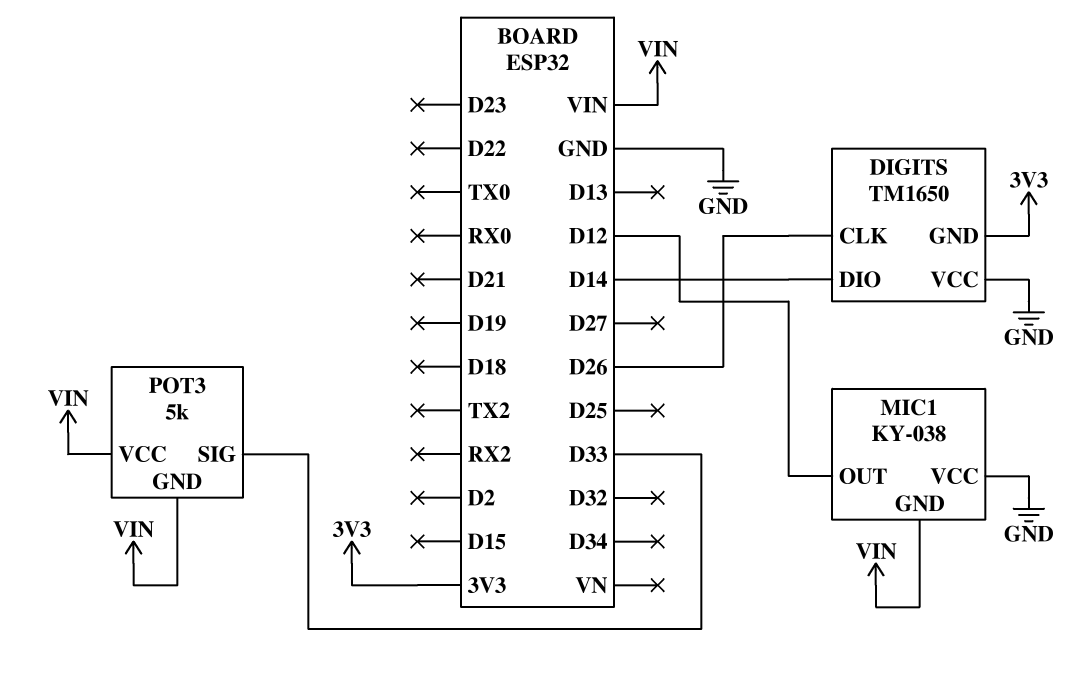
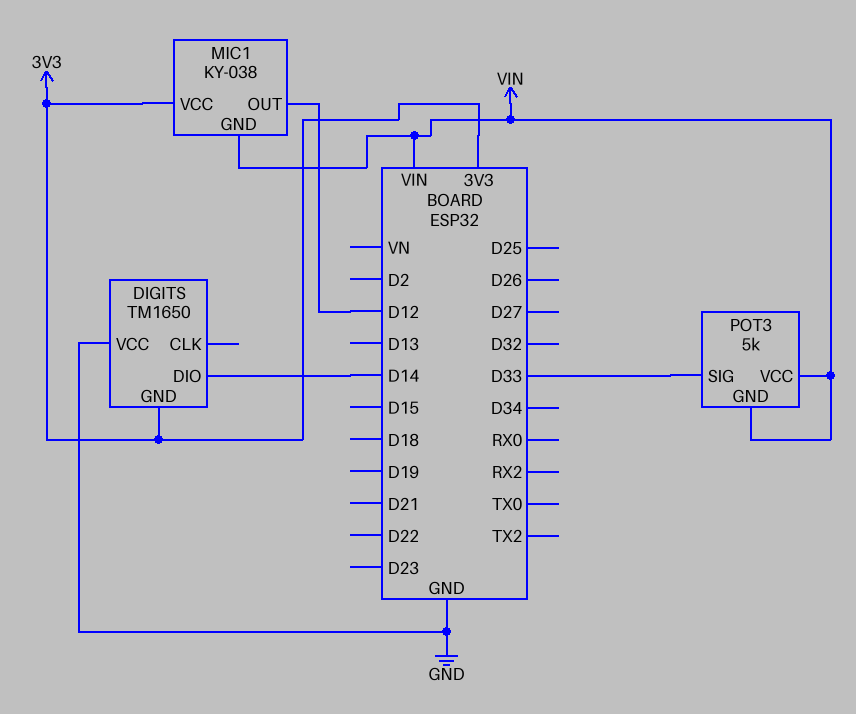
DIGITS pin CLK: D26 -> none
MIC1 pin VCC: GND -> 3V3

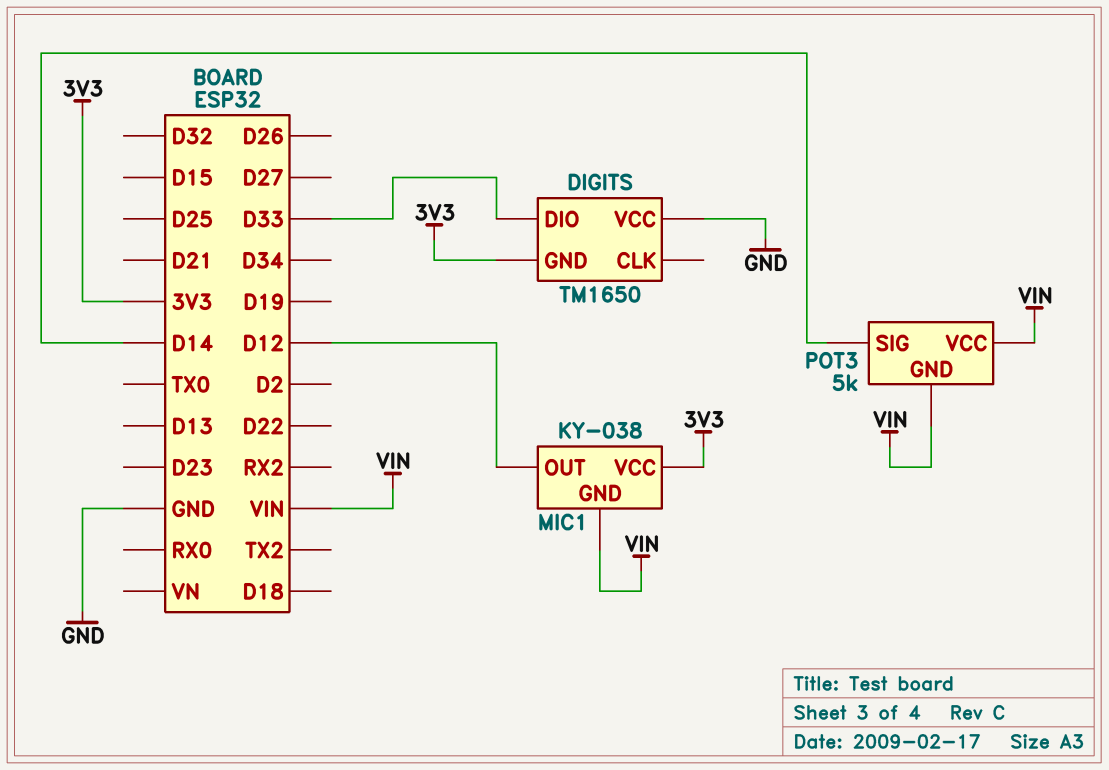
DIGITS pin DIO: D14 -> D33
POT3 pin SIG: D33 -> D14

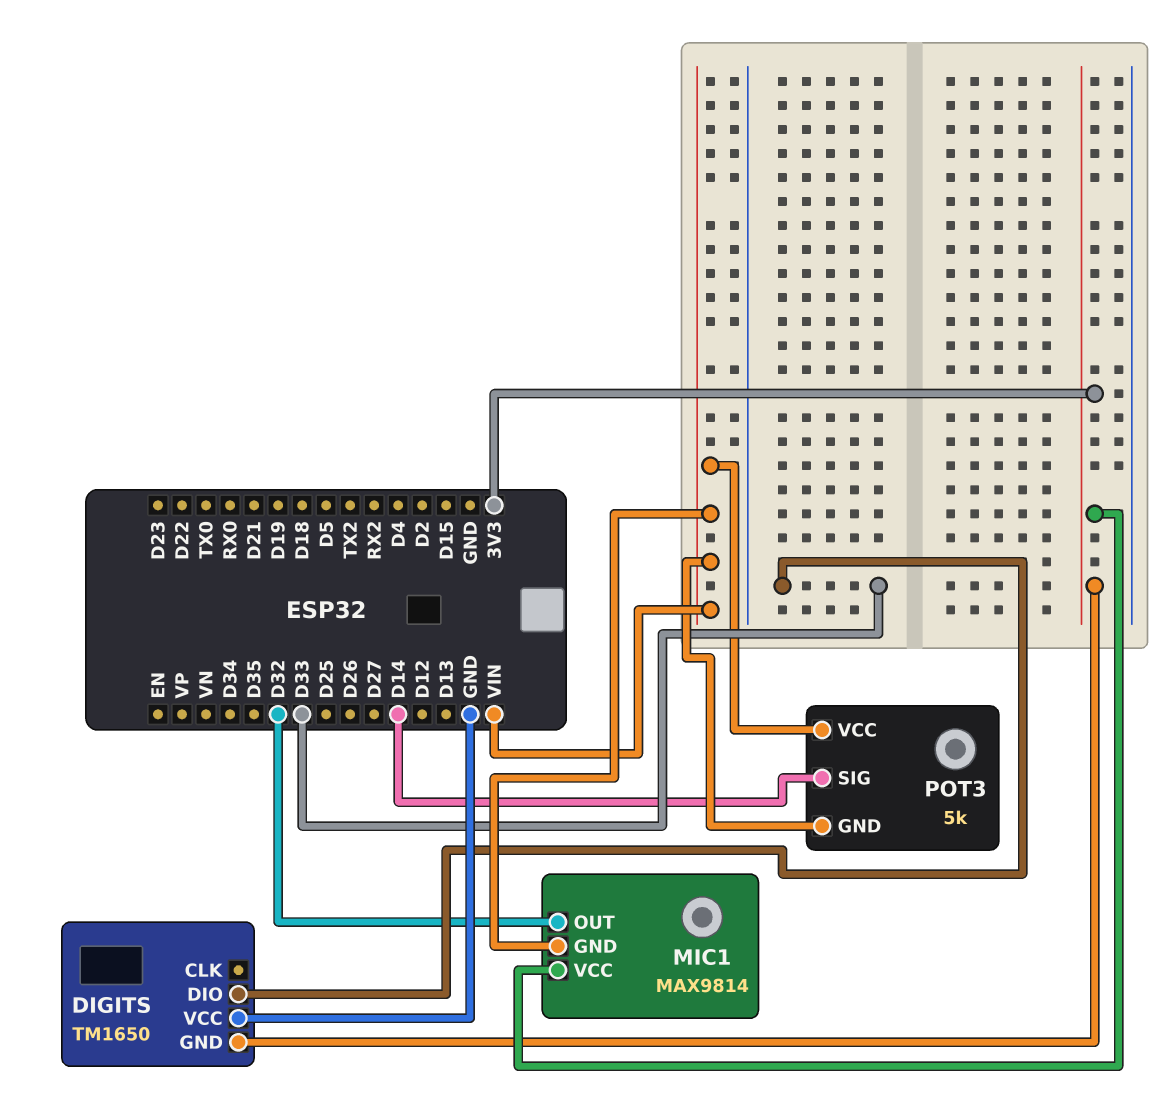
MIC1: KY-038 -> MAX9814
MIC1 pin OUT: D12 -> D32

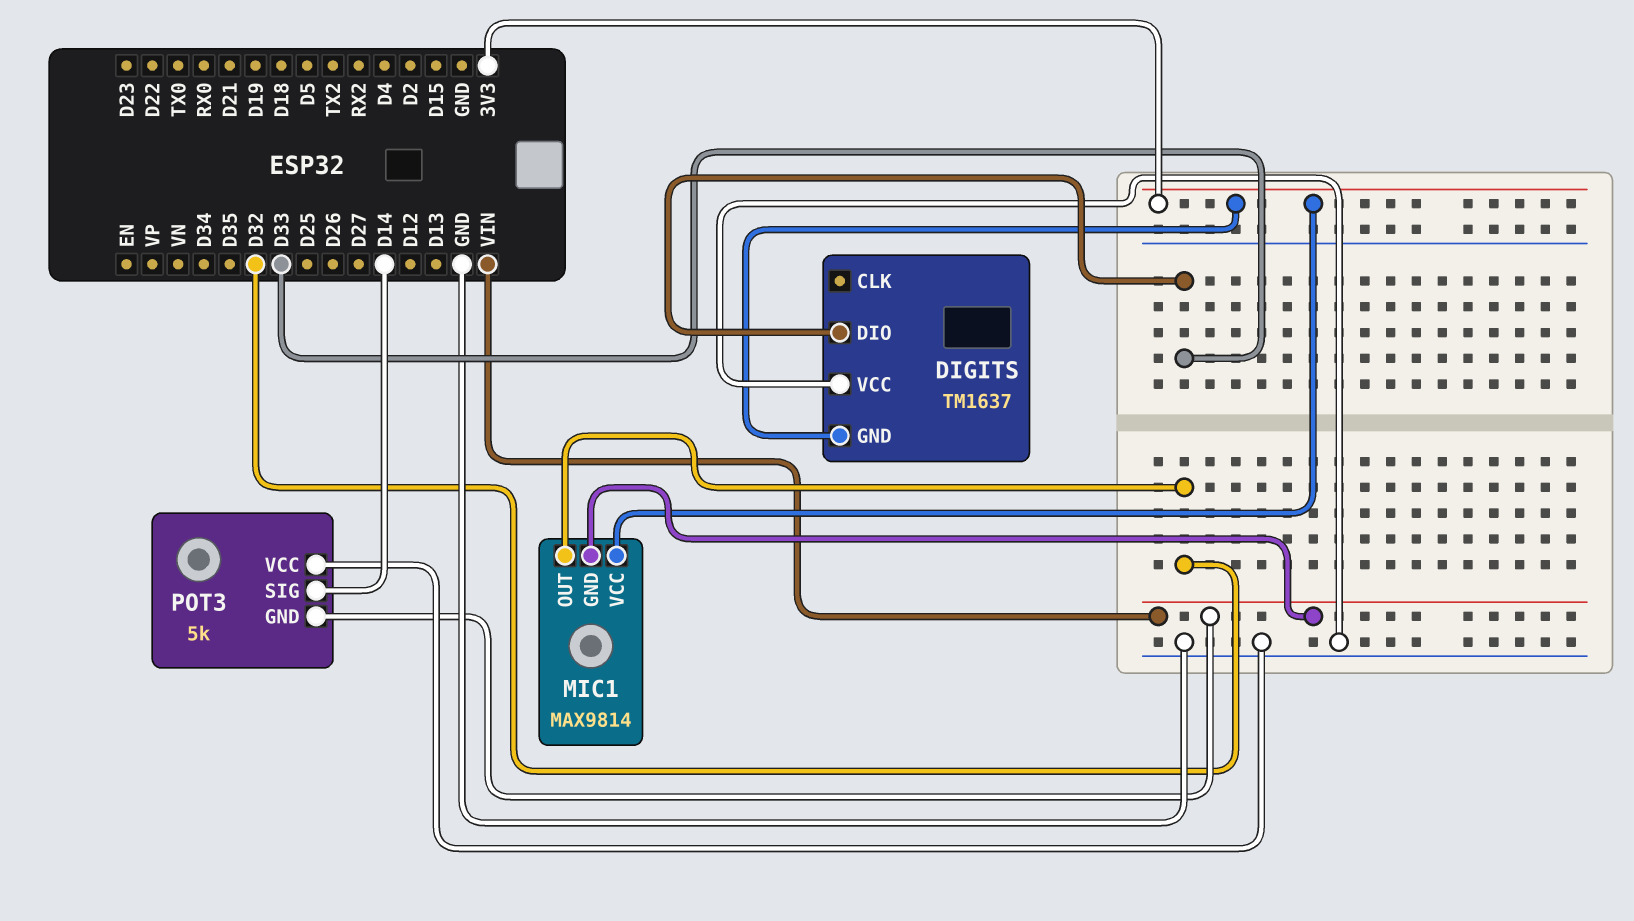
DIGITS: TM1650 -> TM1637
POT3 pin VCC: VIN -> GND

